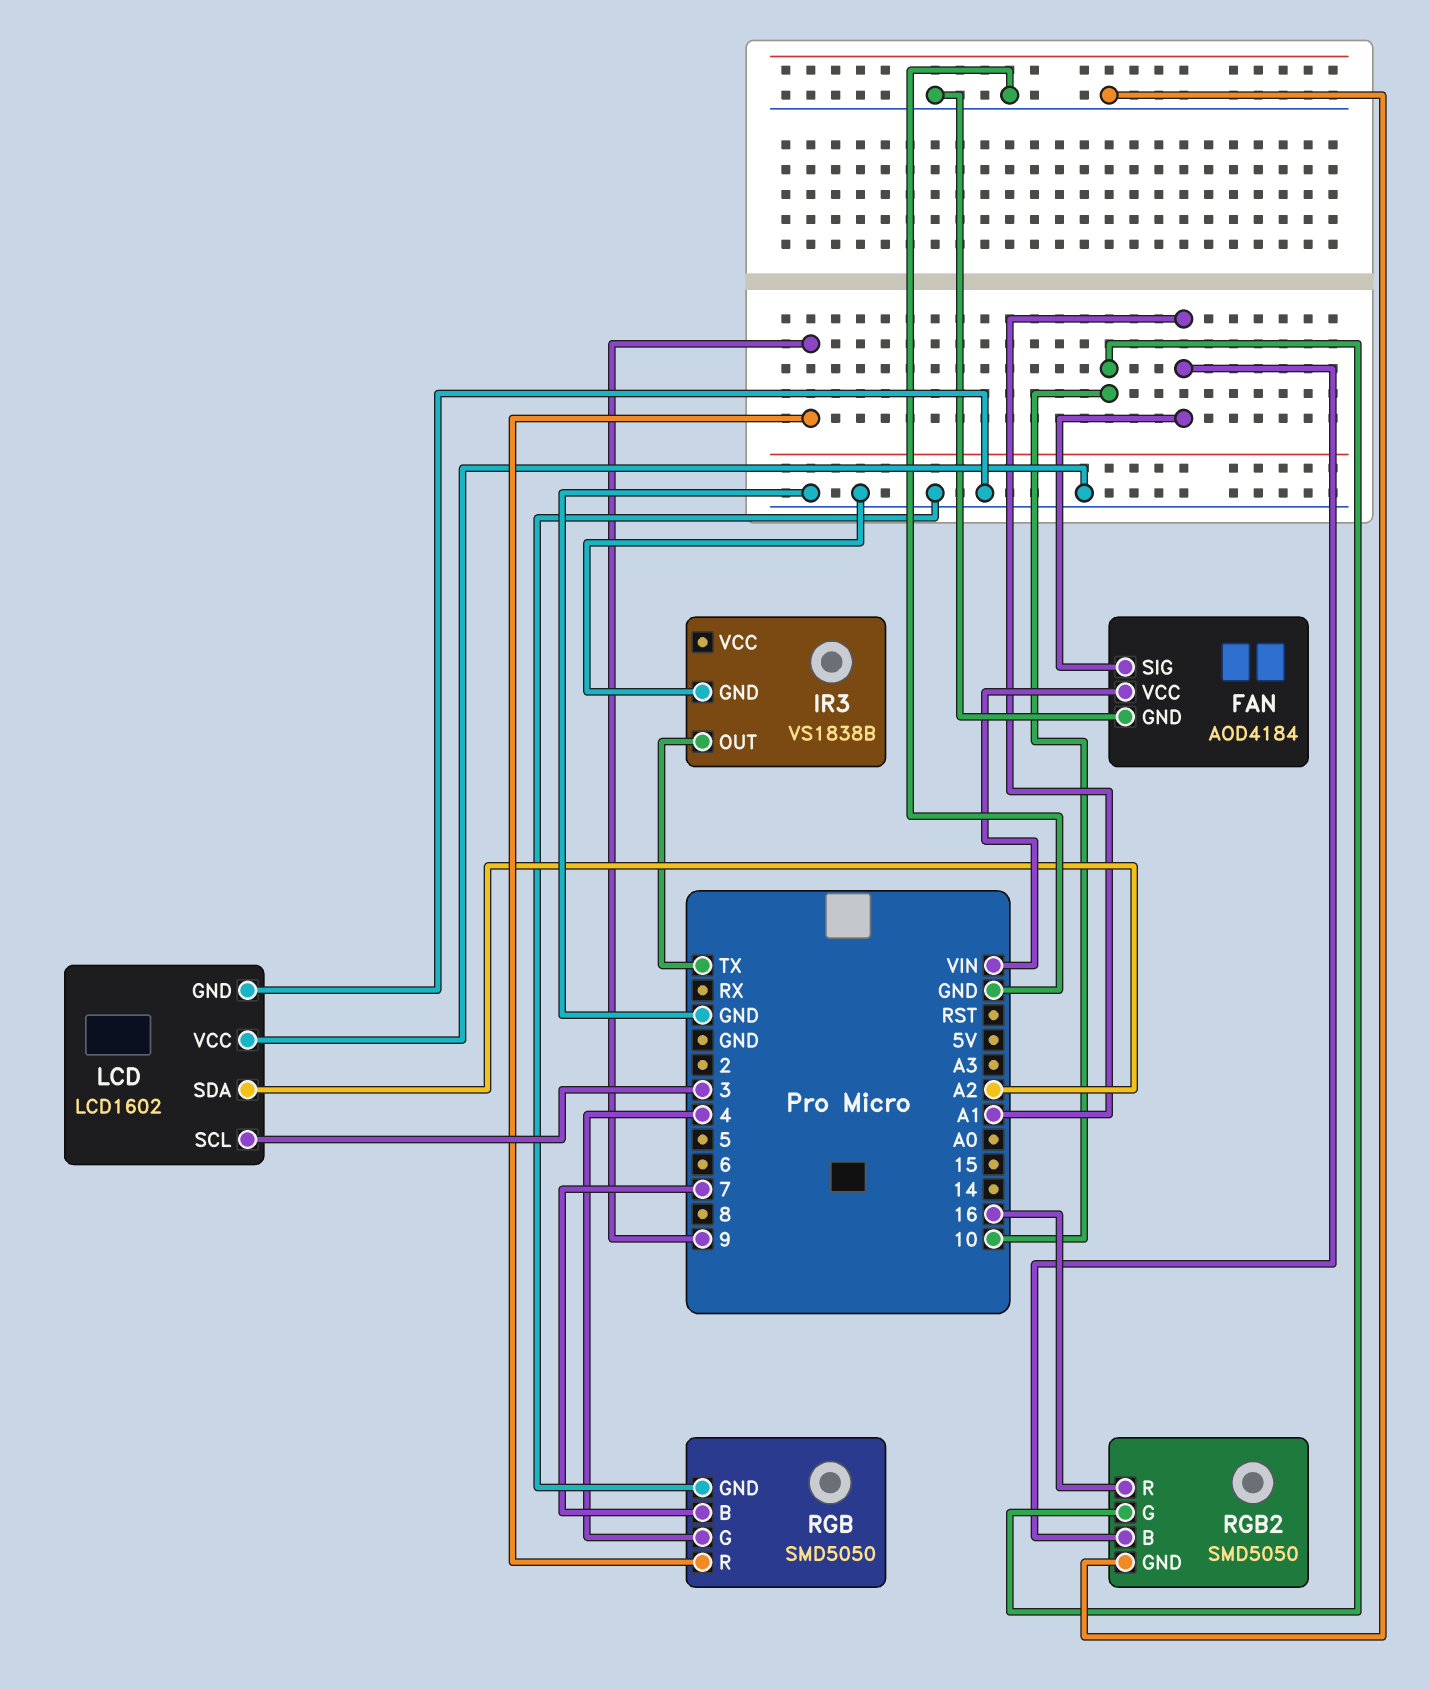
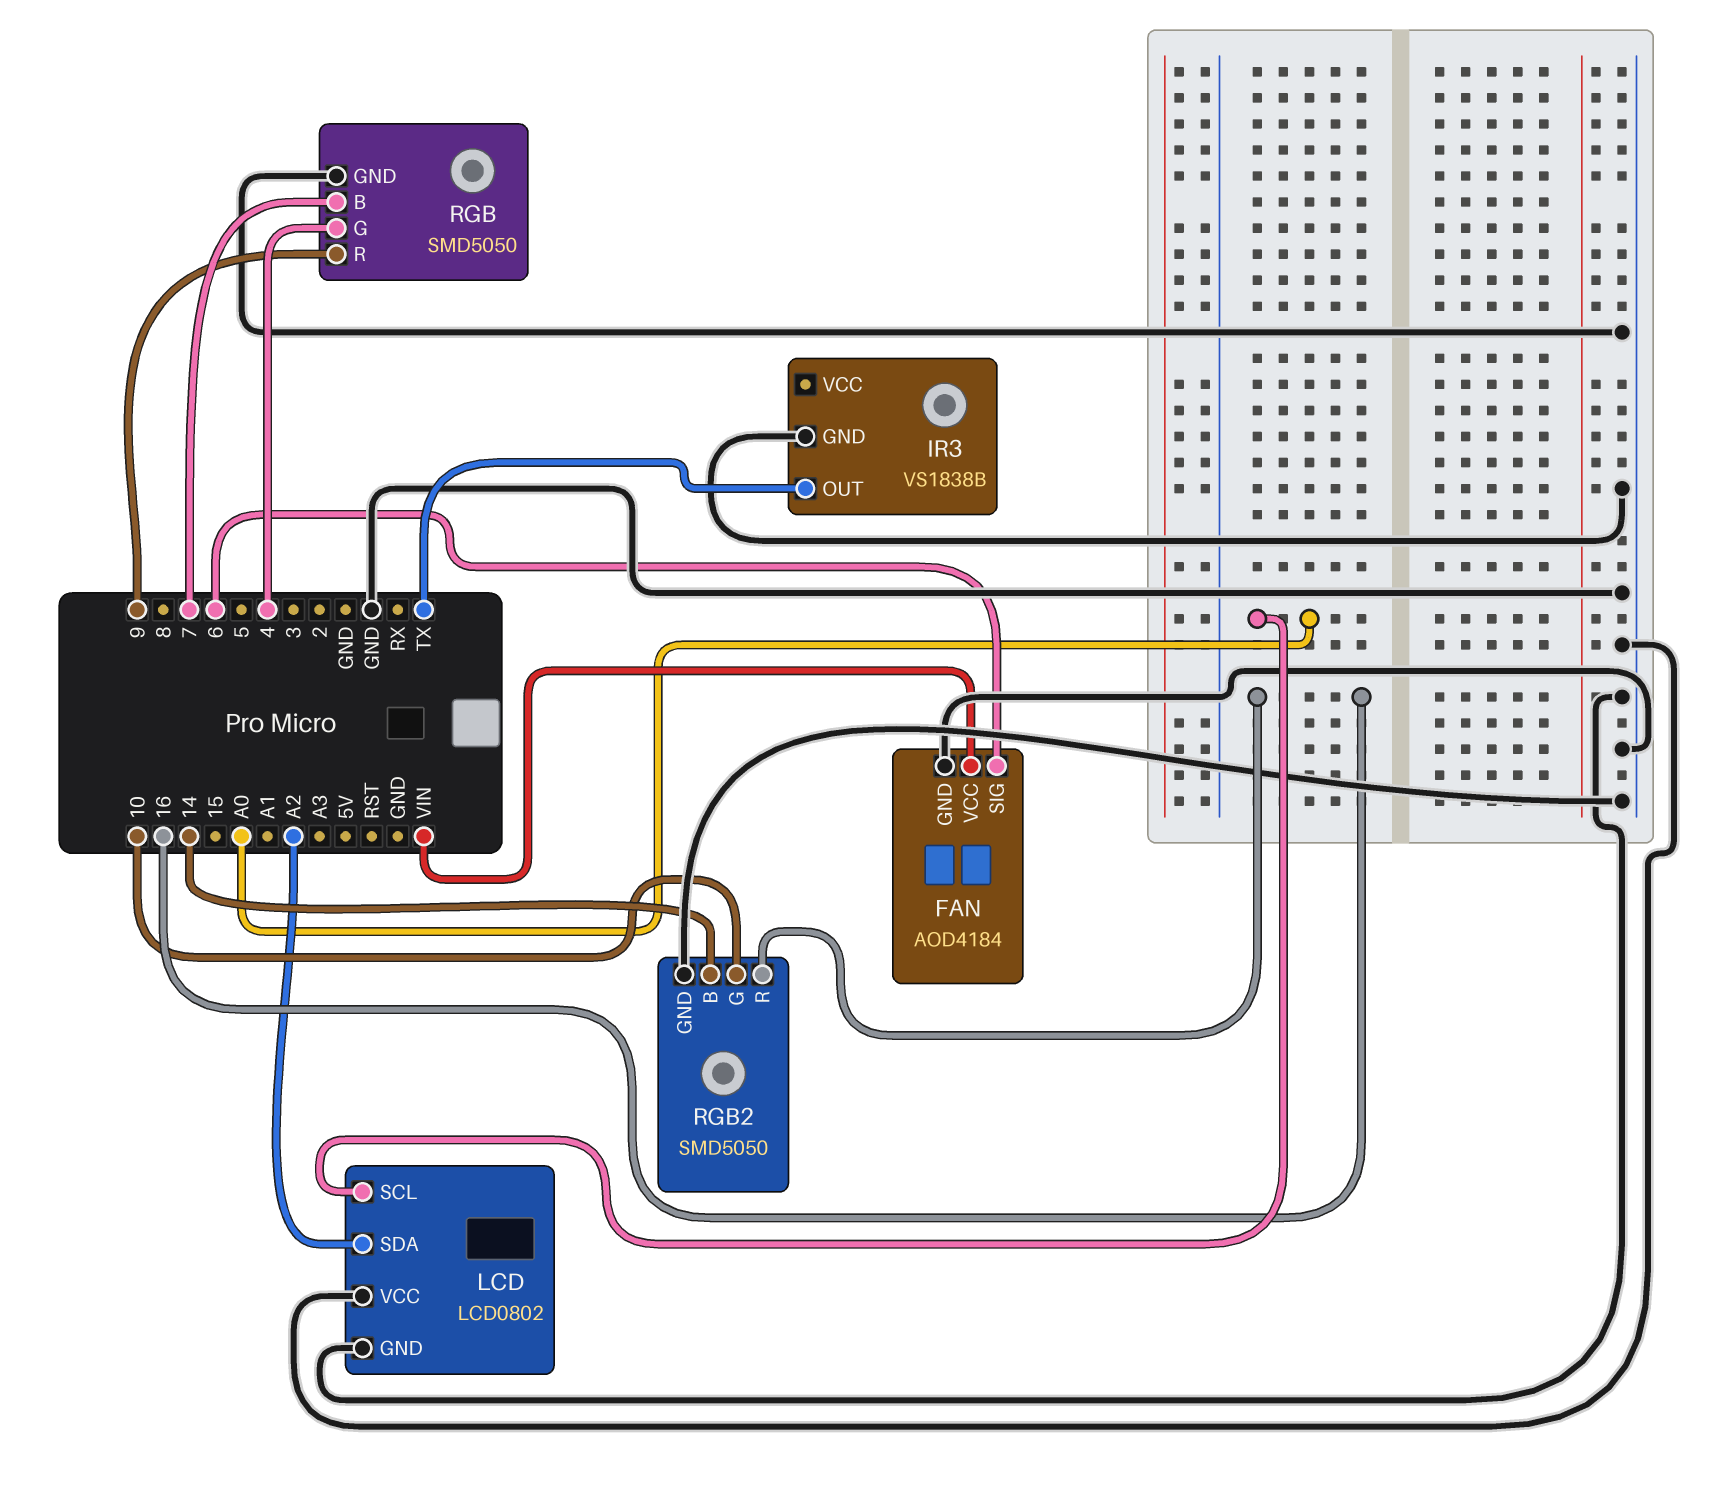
FAN pin SIG: A1 -> 6
LCD: LCD1602 -> LCD0802
LCD pin SCL: 3 -> A0
RGB2 pin B: A1 -> 14

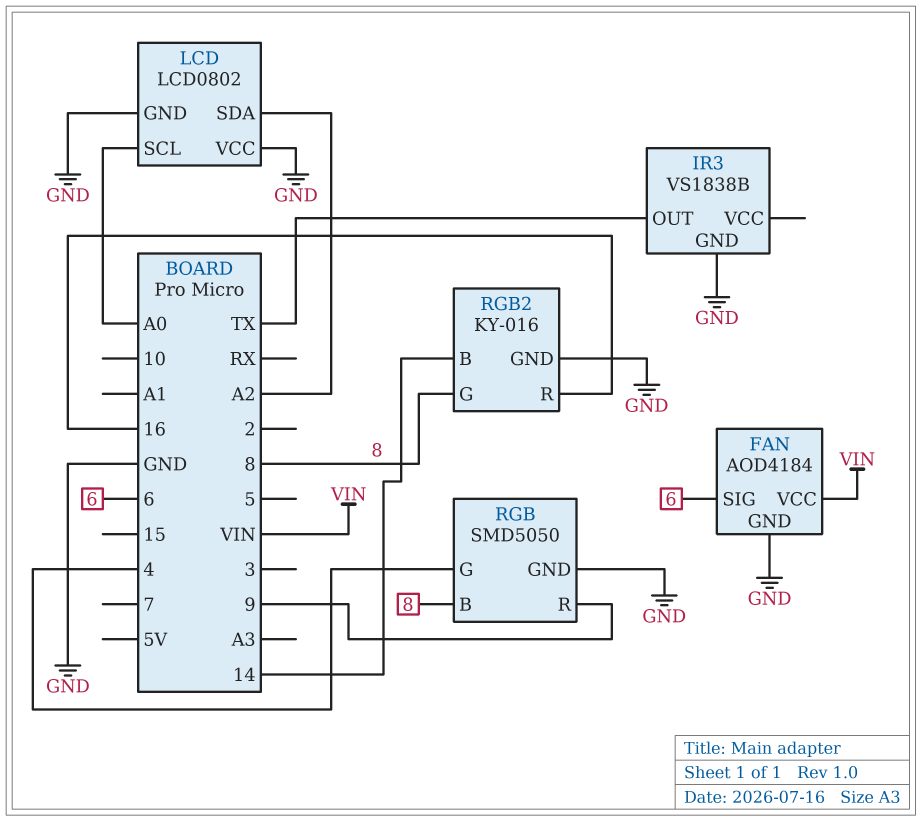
RGB pin B: 7 -> 8
RGB2: SMD5050 -> KY-016
RGB2 pin G: 10 -> 8

